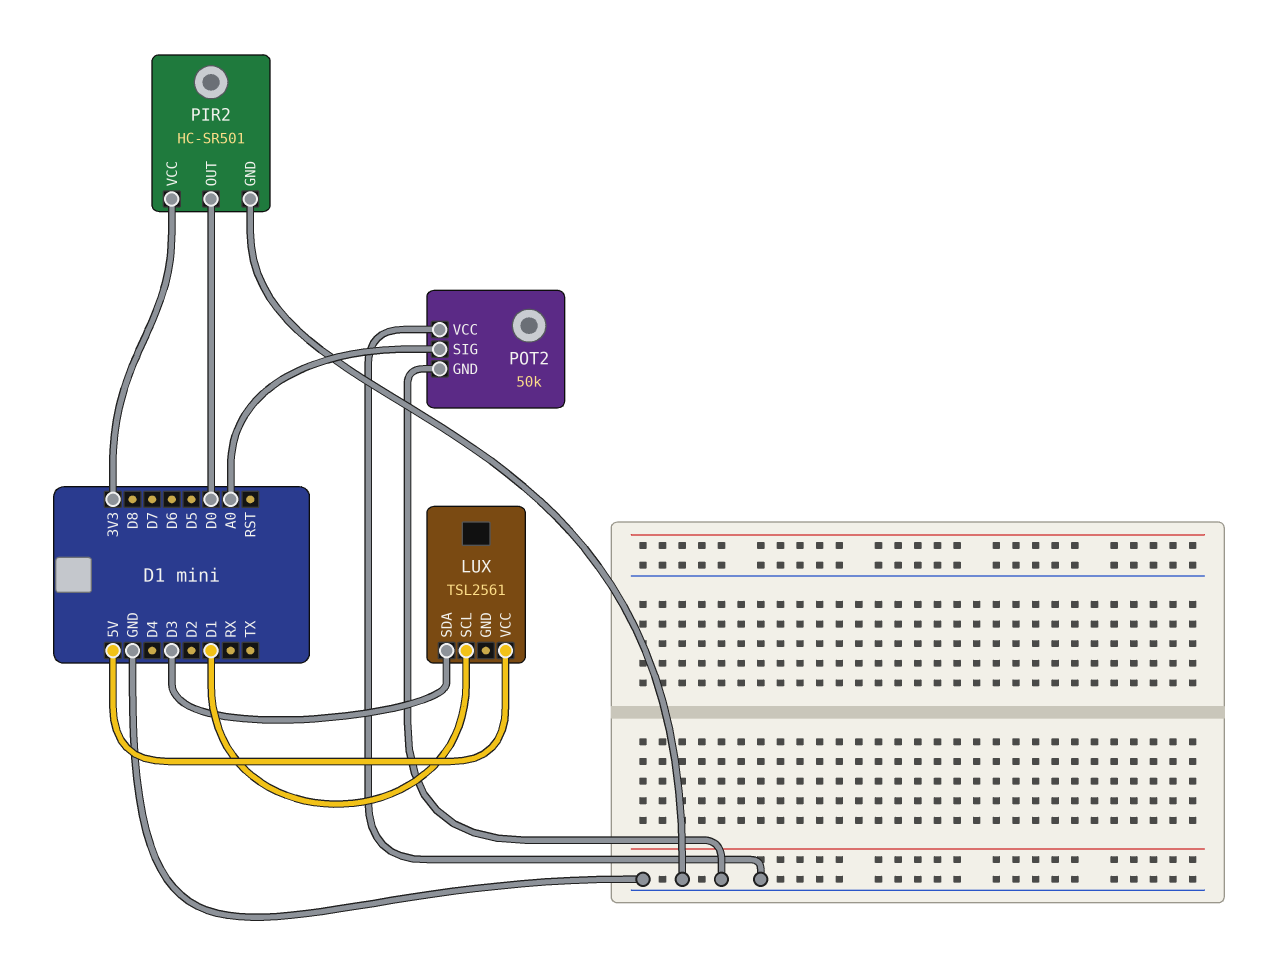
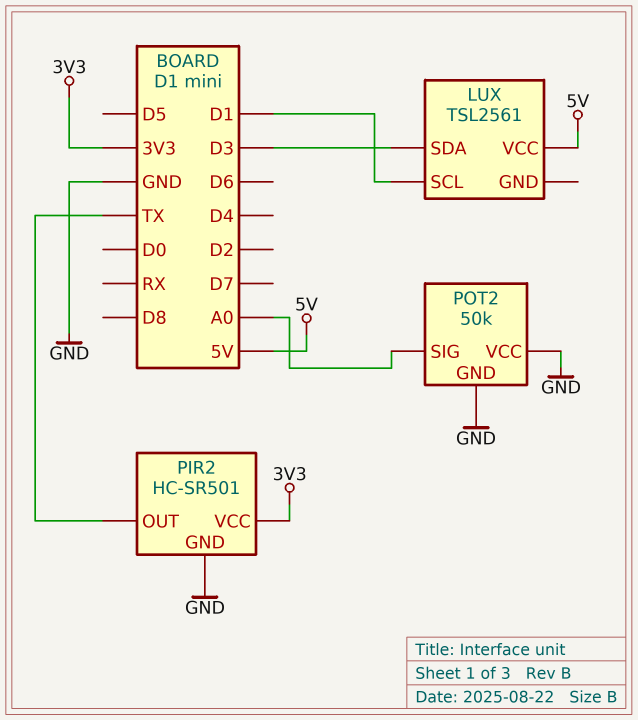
PIR2 pin OUT: D0 -> TX

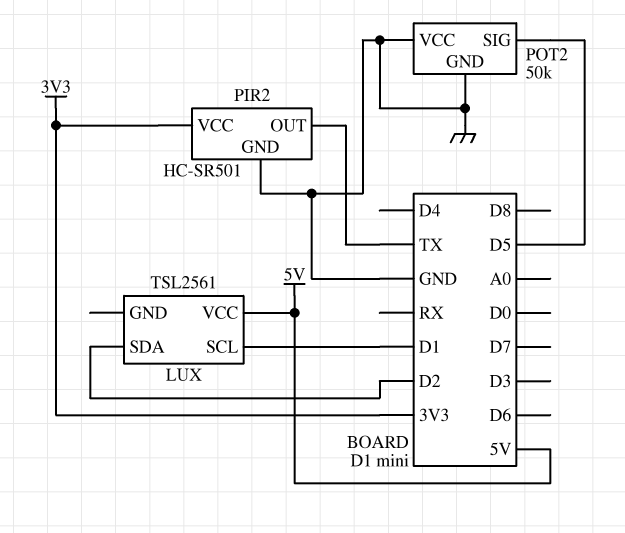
LUX pin SDA: D3 -> D2
POT2 pin SIG: A0 -> D5

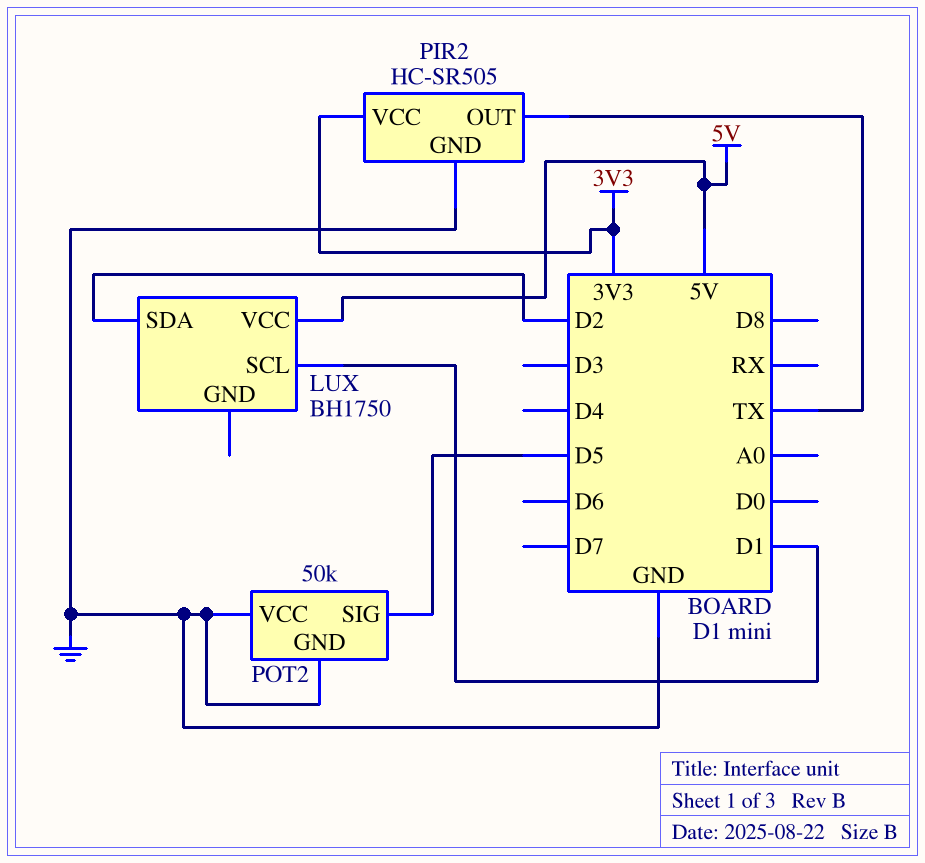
LUX: TSL2561 -> BH1750
PIR2: HC-SR501 -> HC-SR505

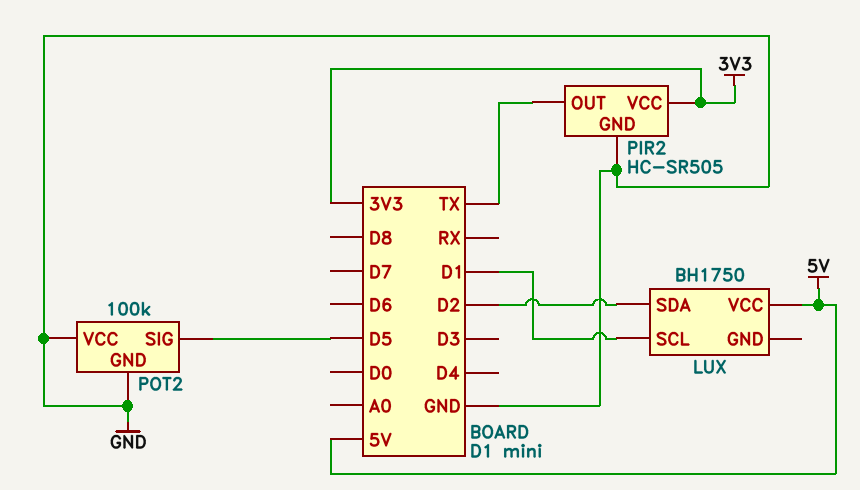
POT2: 50k -> 100k

